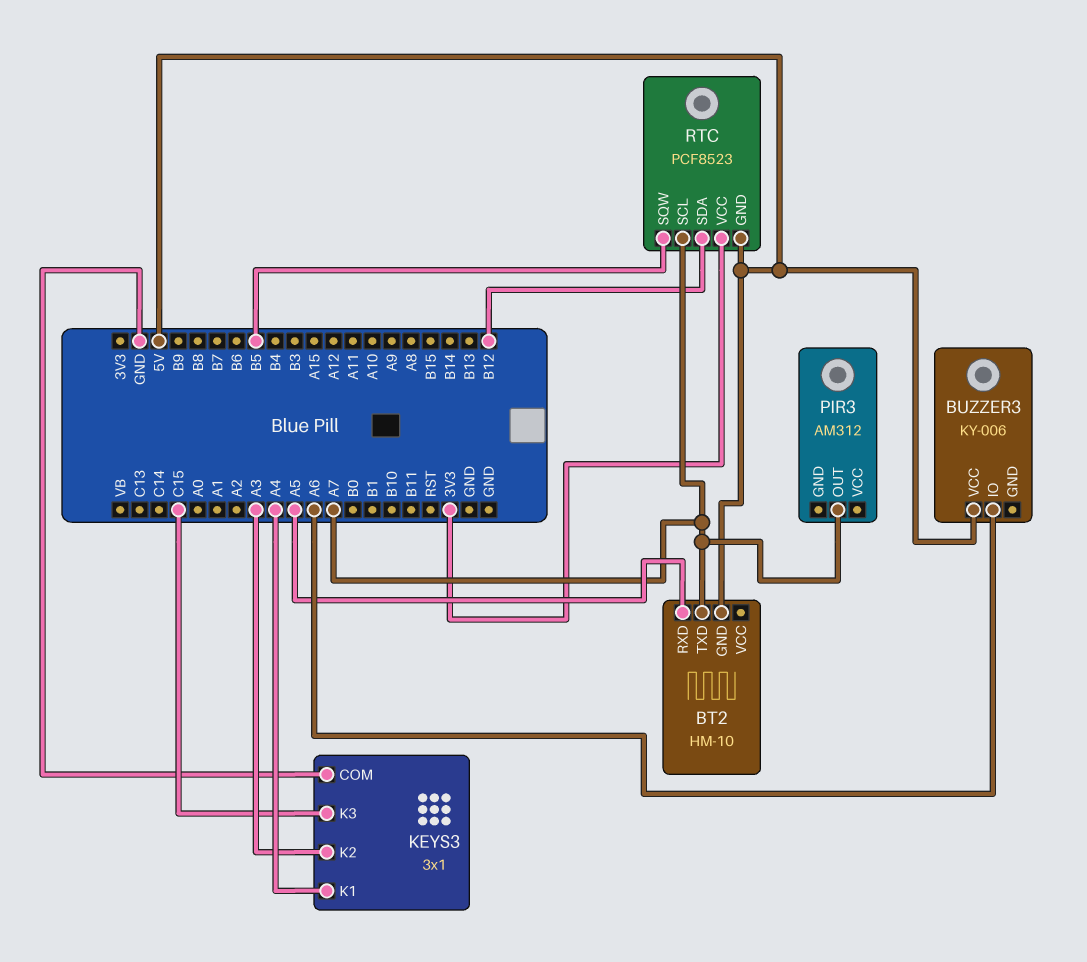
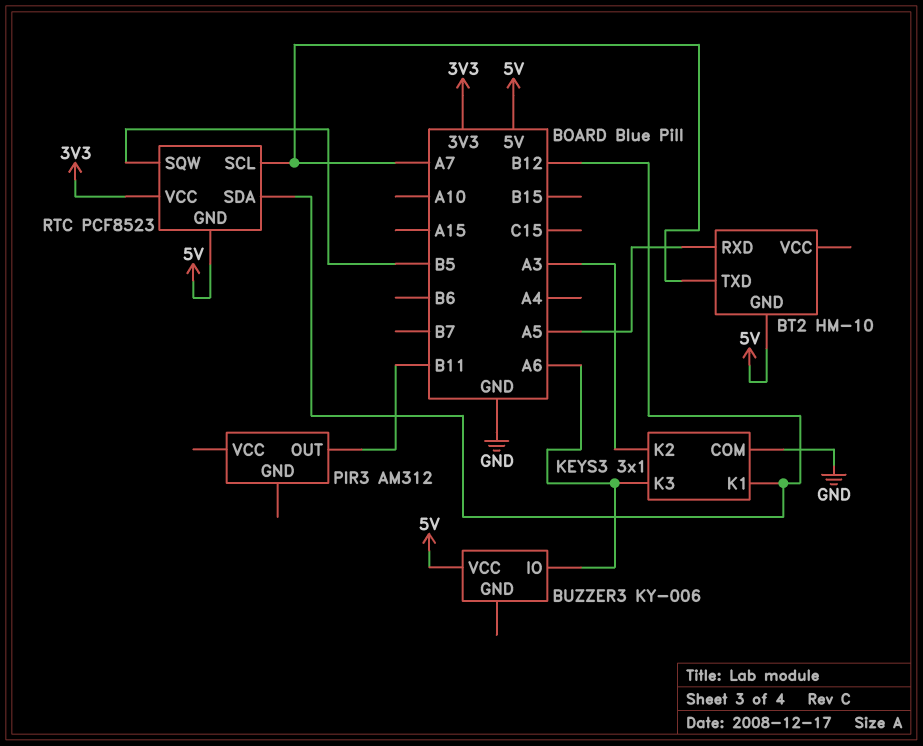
KEYS3 pin K1: A4 -> B12
KEYS3 pin K3: C15 -> A6
PIR3 pin OUT: A7 -> B11

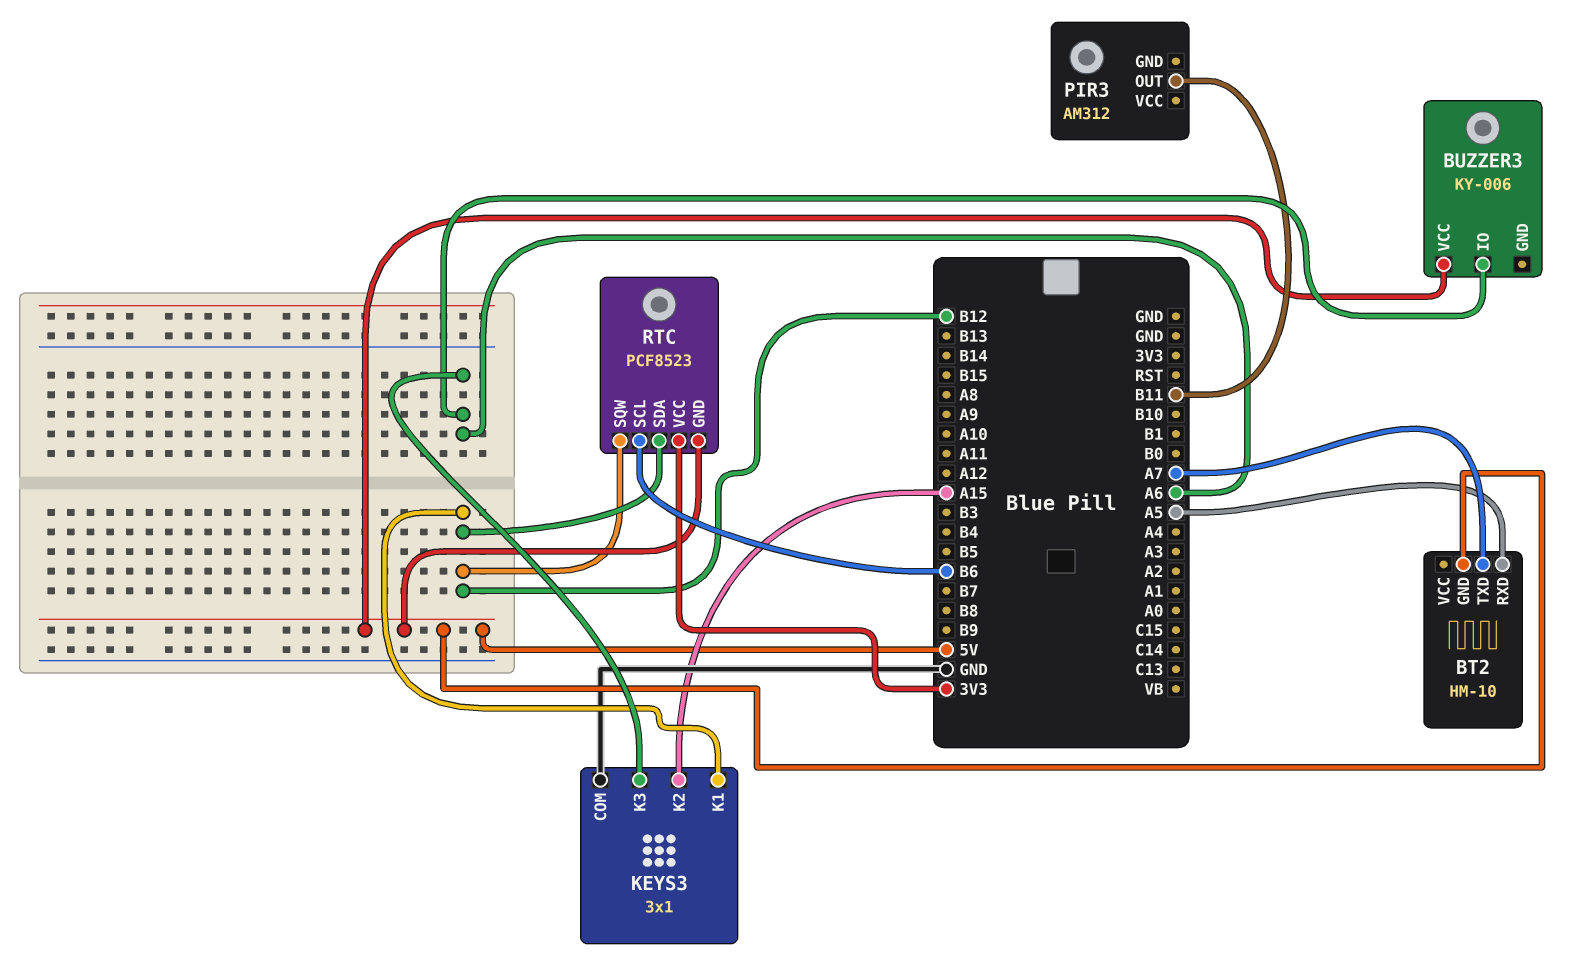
KEYS3 pin K2: A3 -> A15
RTC pin SCL: A7 -> B6
RTC pin SQW: B5 -> B12

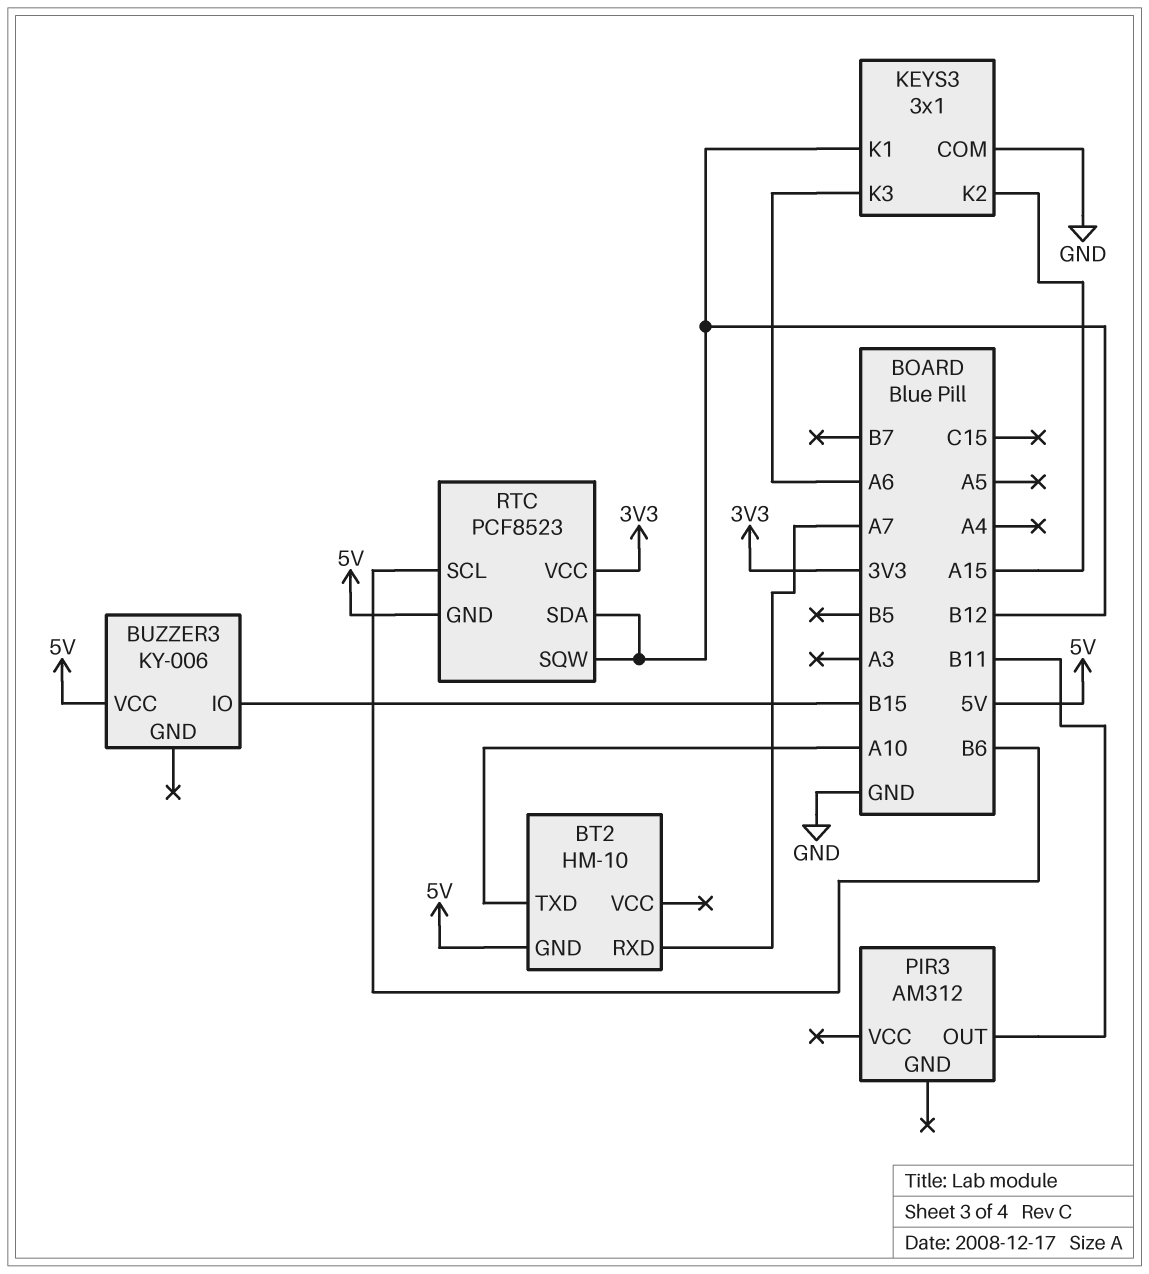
BT2 pin RXD: A5 -> A7
BT2 pin TXD: A7 -> A10
BUZZER3 pin IO: A6 -> B15

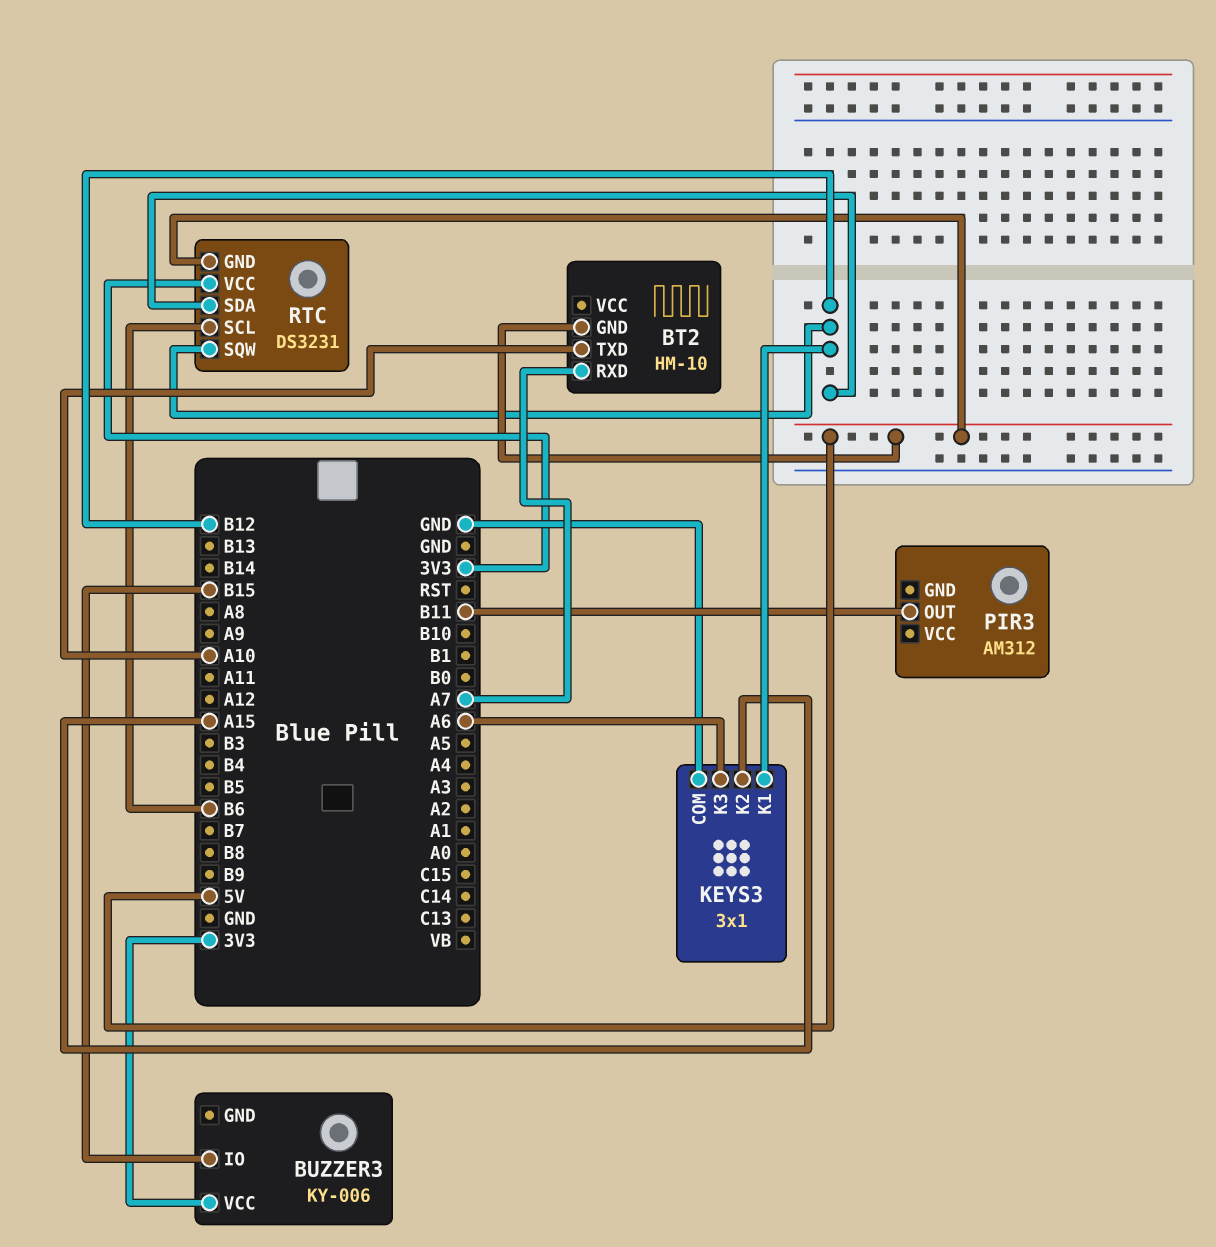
BUZZER3 pin VCC: 5V -> 3V3
RTC: PCF8523 -> DS3231

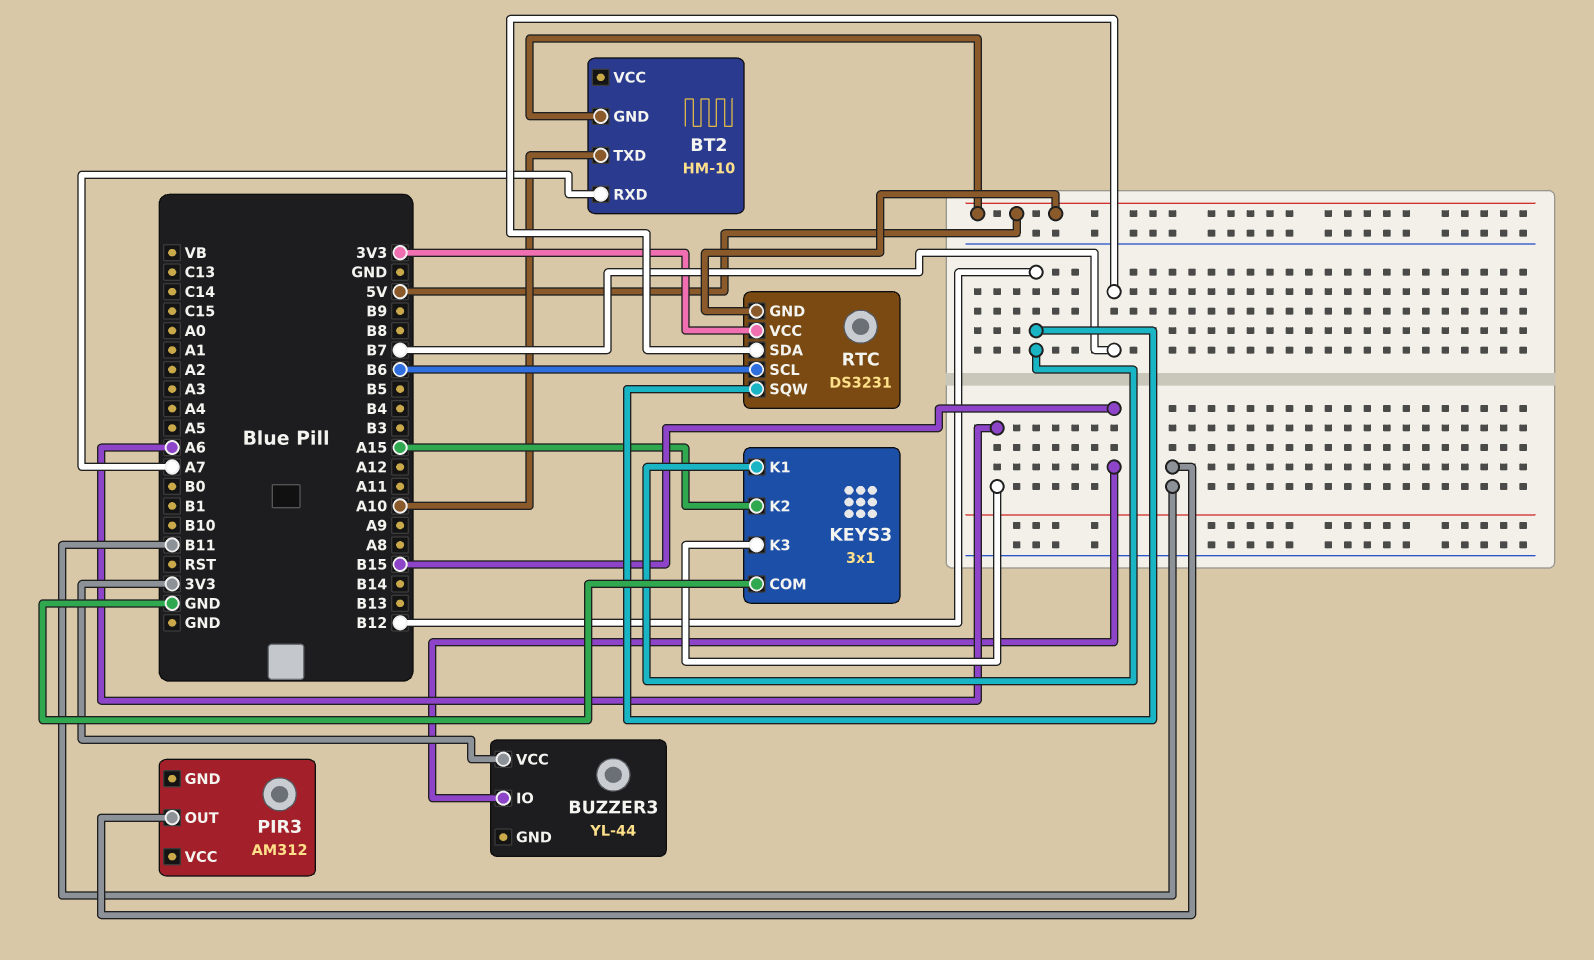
BUZZER3: KY-006 -> YL-44
RTC pin SDA: B12 -> B7

